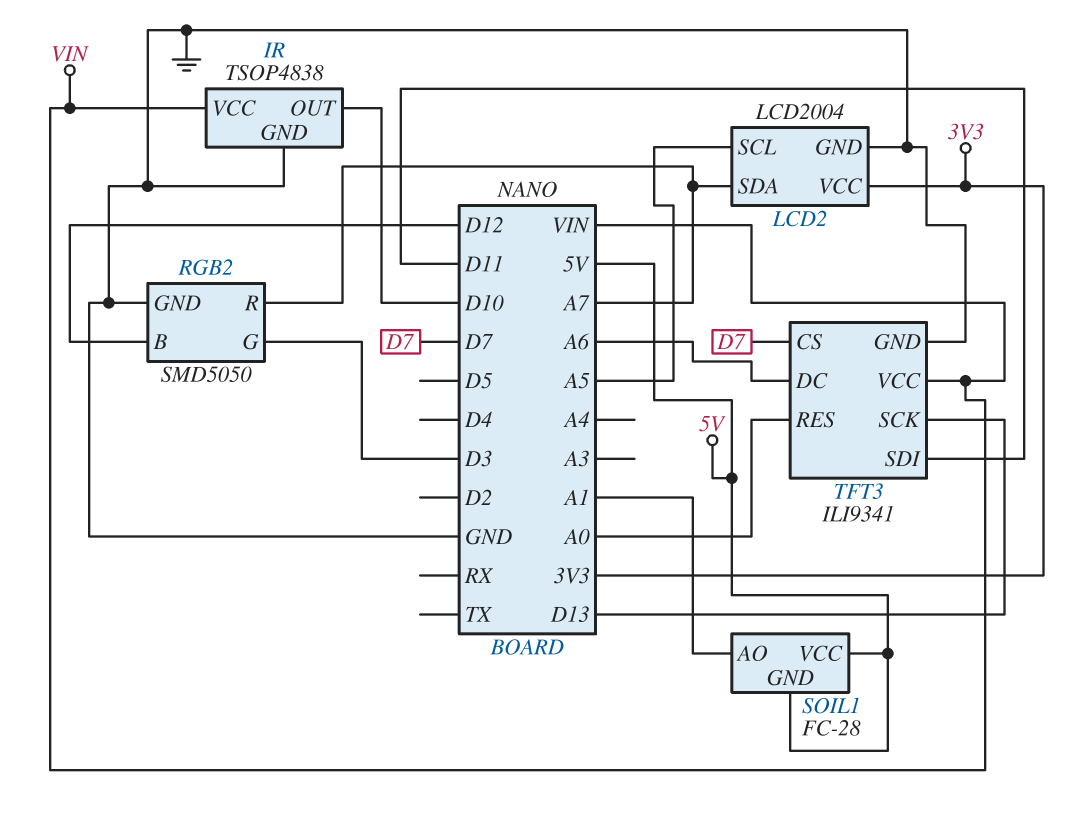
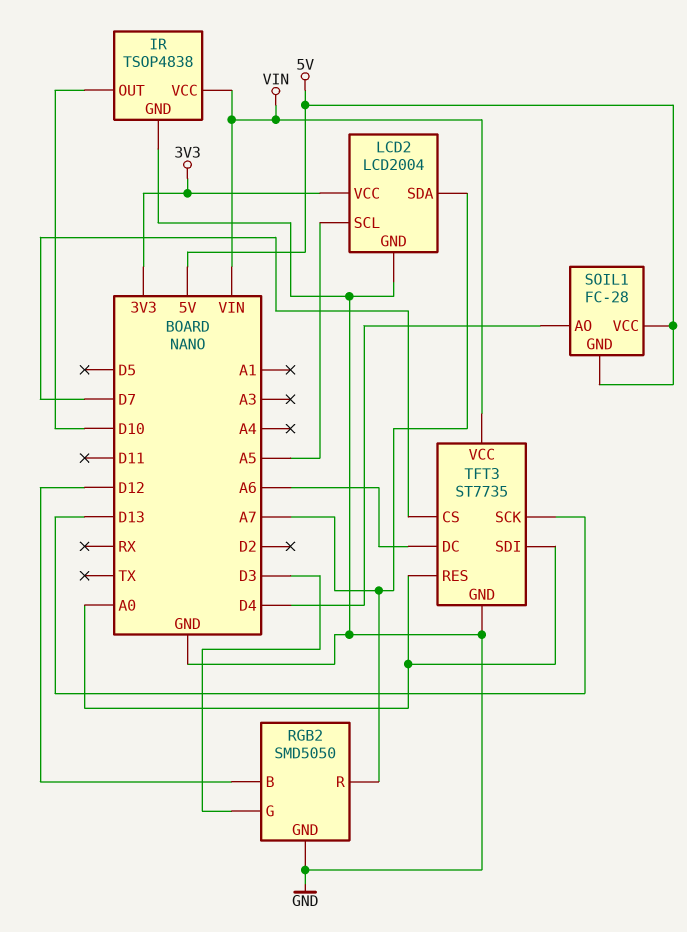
SOIL1 pin AO: A1 -> D4
TFT3: ILI9341 -> ST7735
TFT3 pin SDI: D11 -> A0

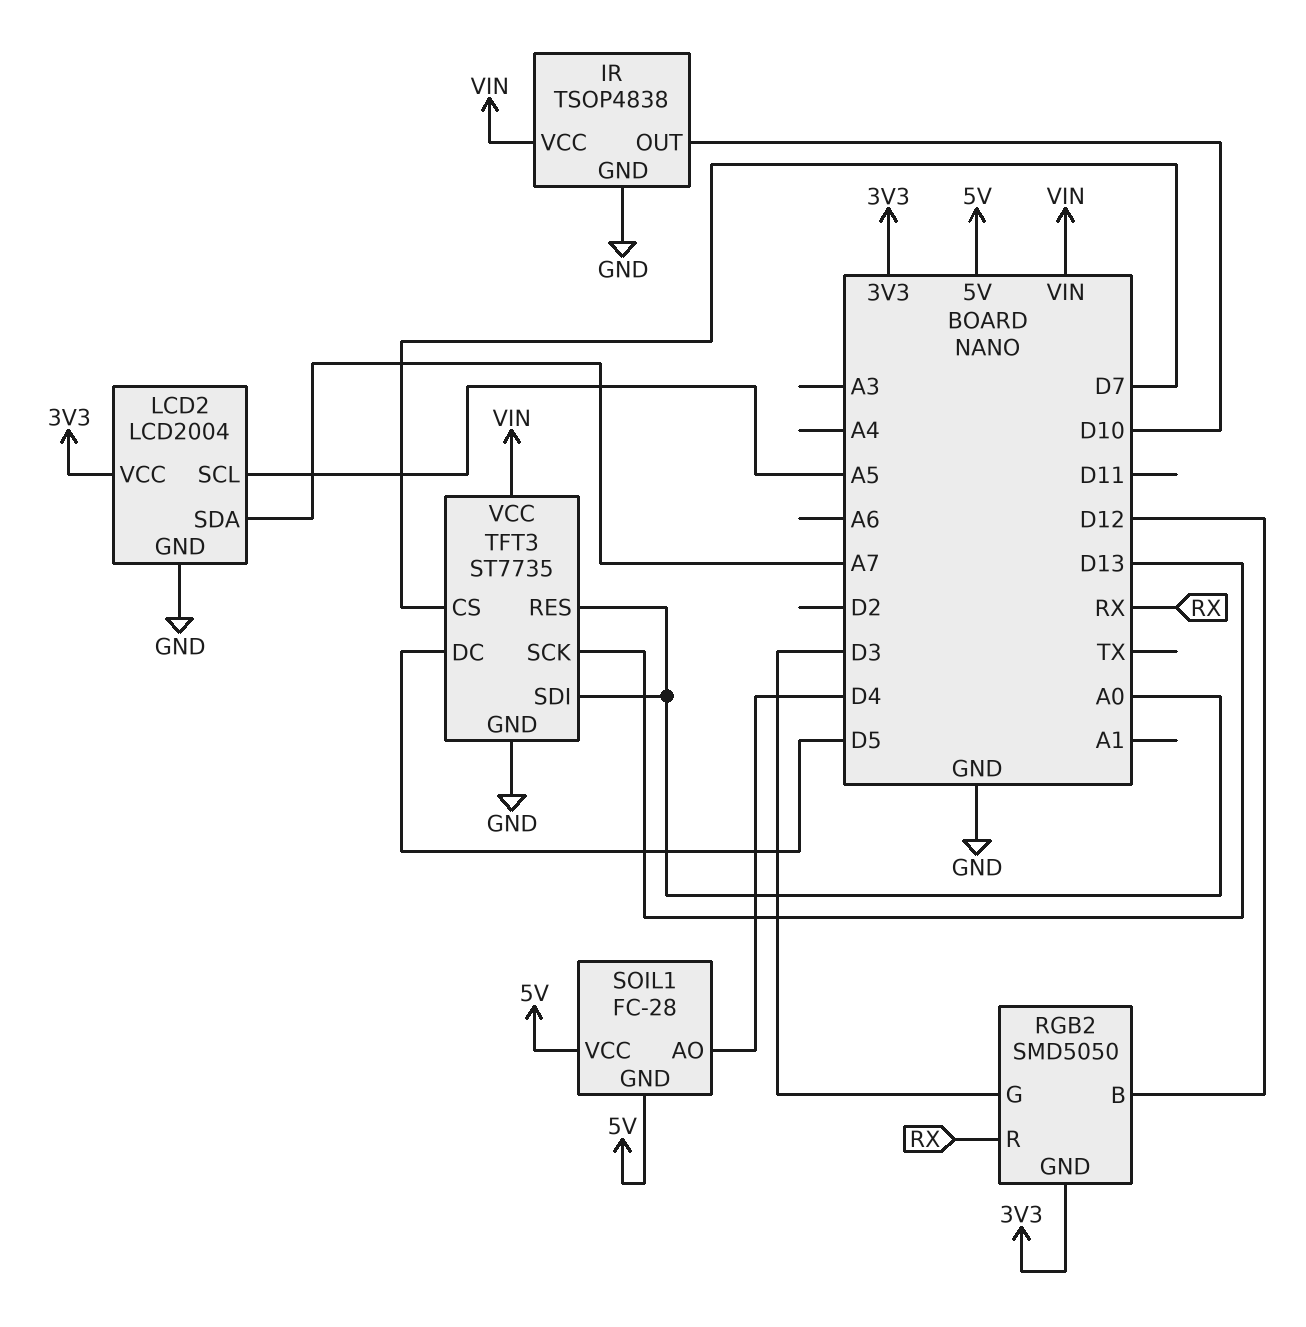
RGB2 pin GND: GND -> 3V3
RGB2 pin R: A7 -> RX
TFT3 pin DC: A6 -> D5

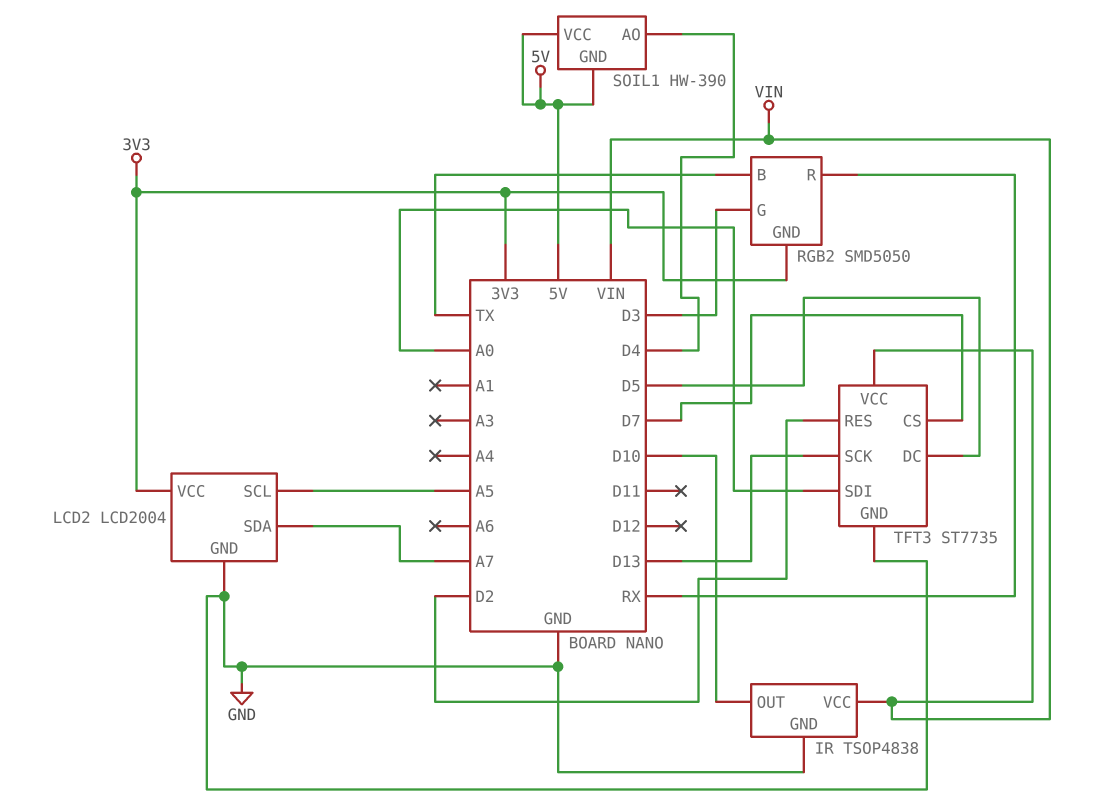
RGB2 pin B: D12 -> TX
SOIL1: FC-28 -> HW-390
TFT3 pin RES: A0 -> D2

